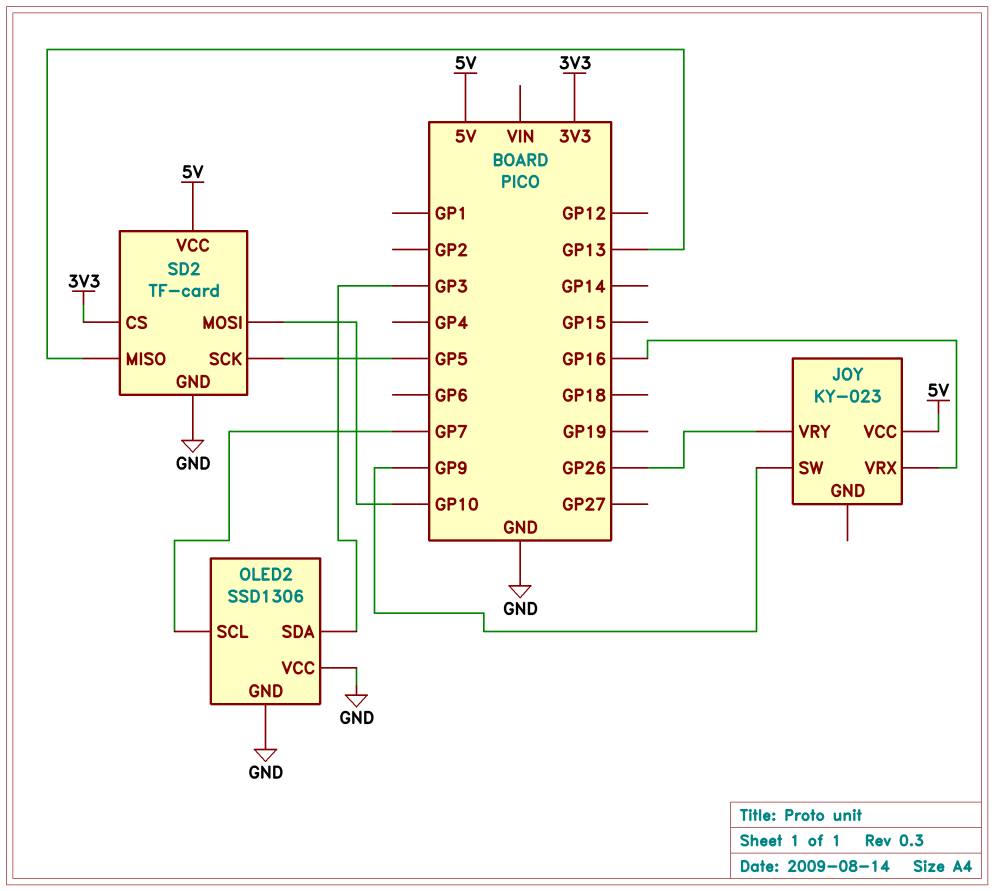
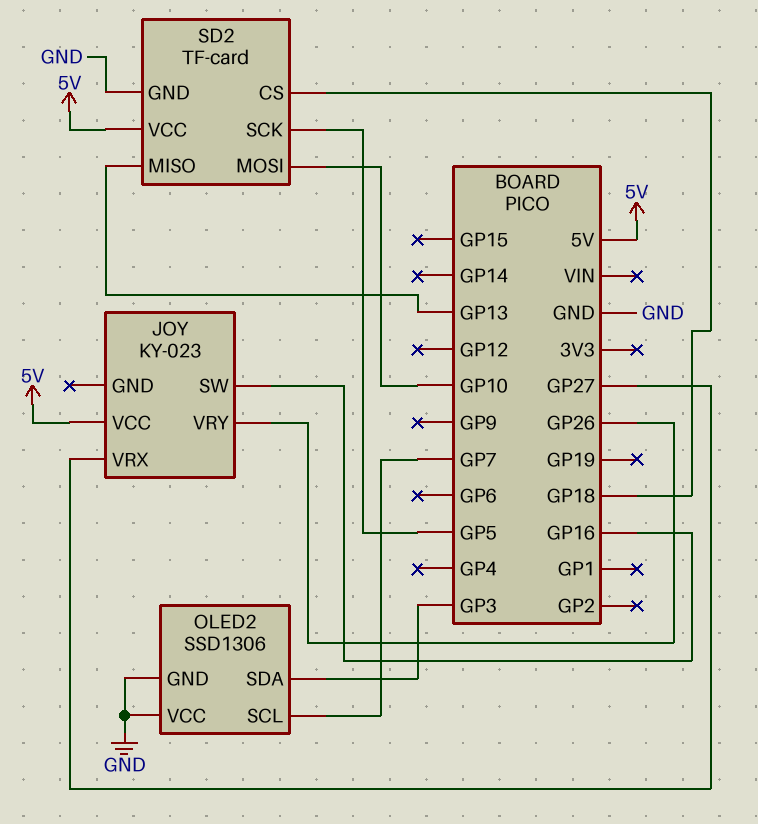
JOY pin SW: GP9 -> GP16
JOY pin VRX: GP16 -> GP27
SD2 pin CS: 3V3 -> GP18

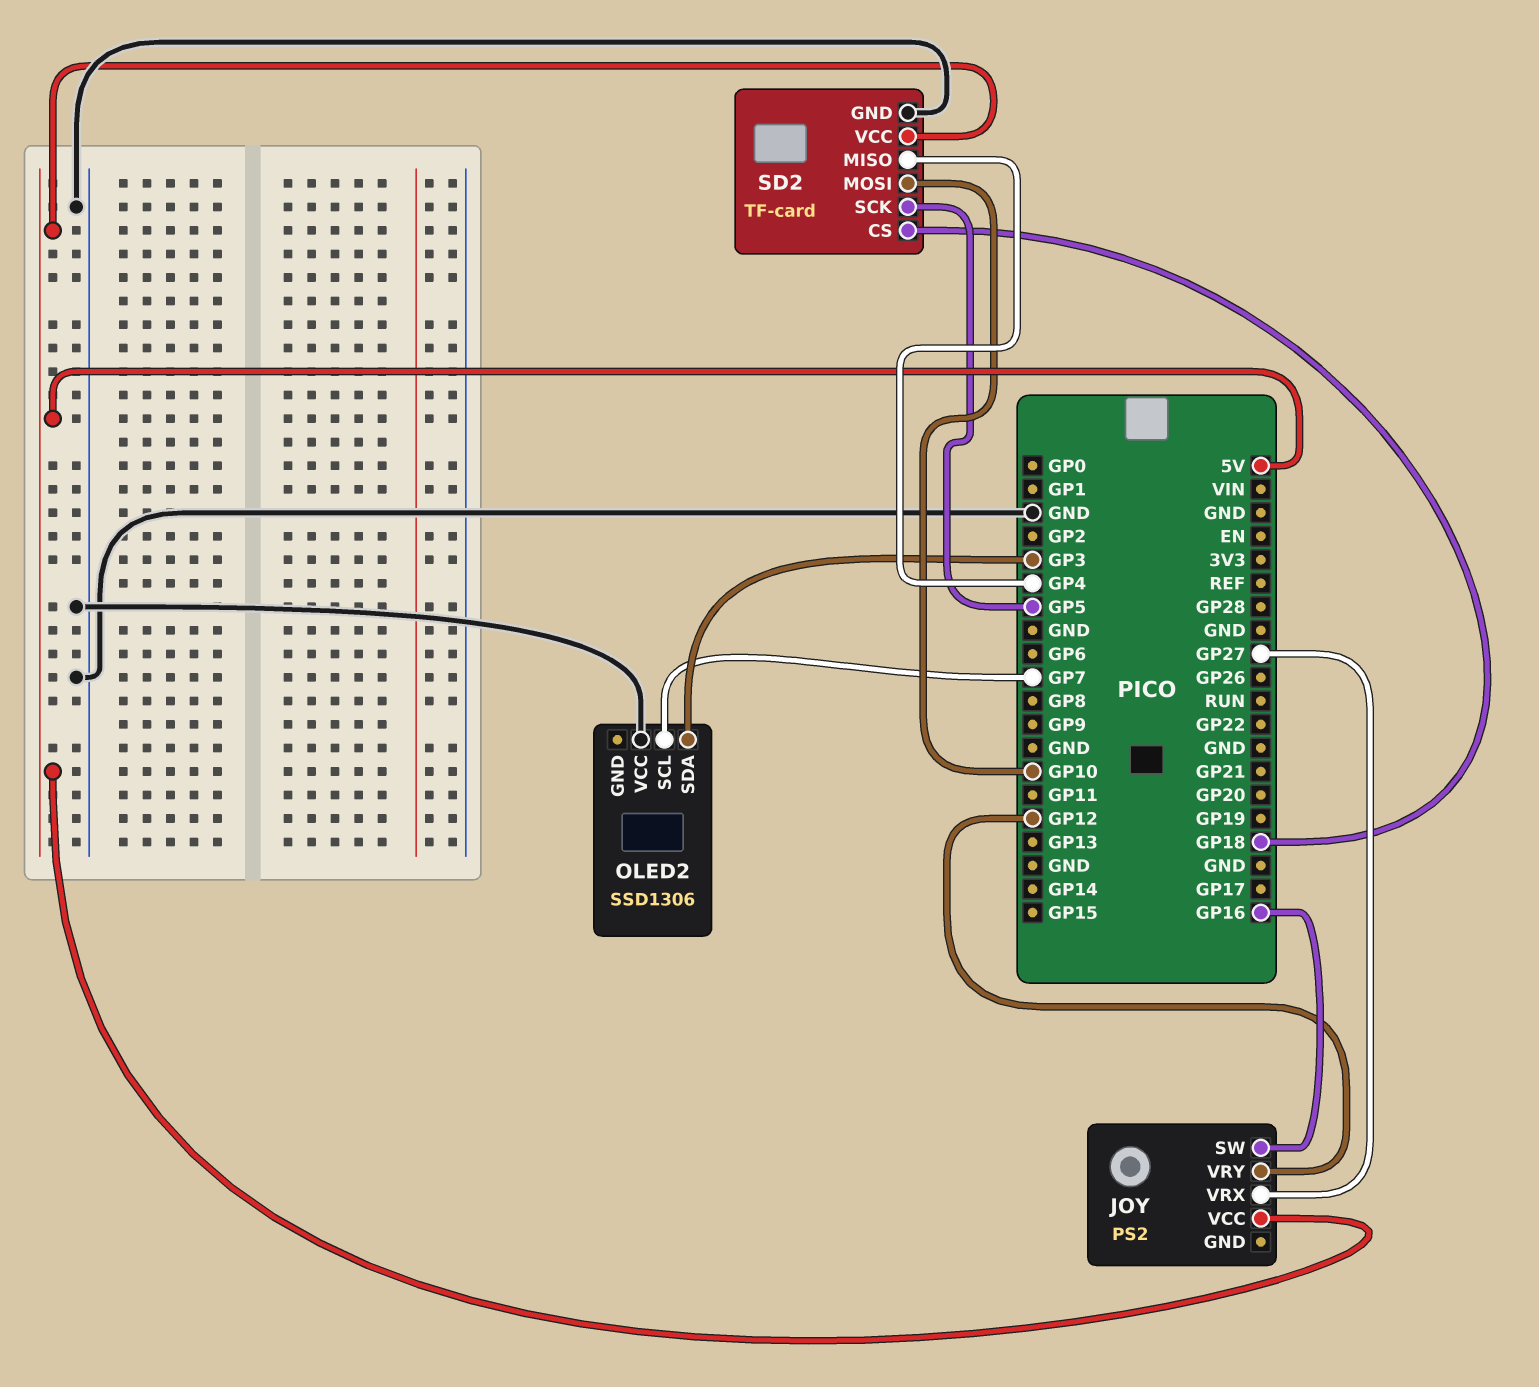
JOY: KY-023 -> PS2
JOY pin VRY: GP26 -> GP12
OLED2 pin GND: GND -> none
SD2 pin MISO: GP13 -> GP4

